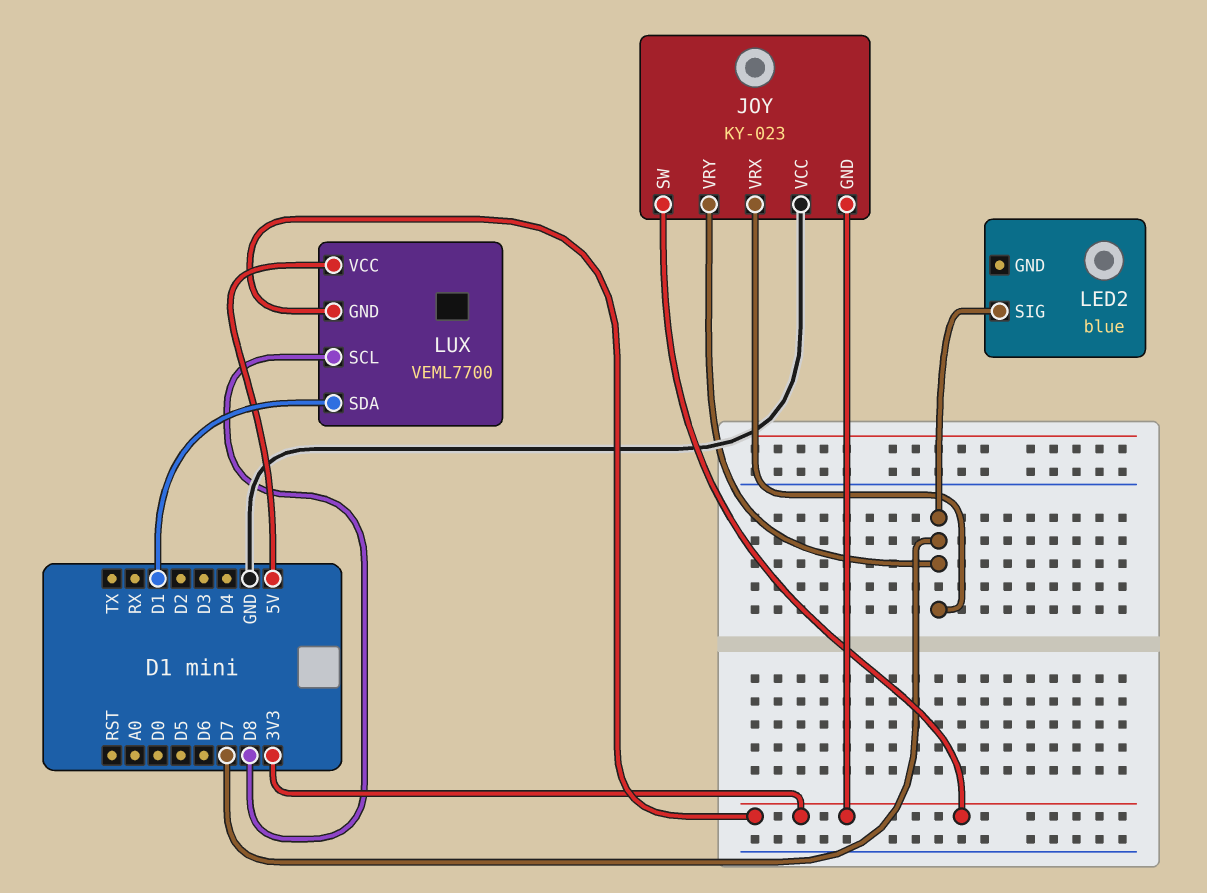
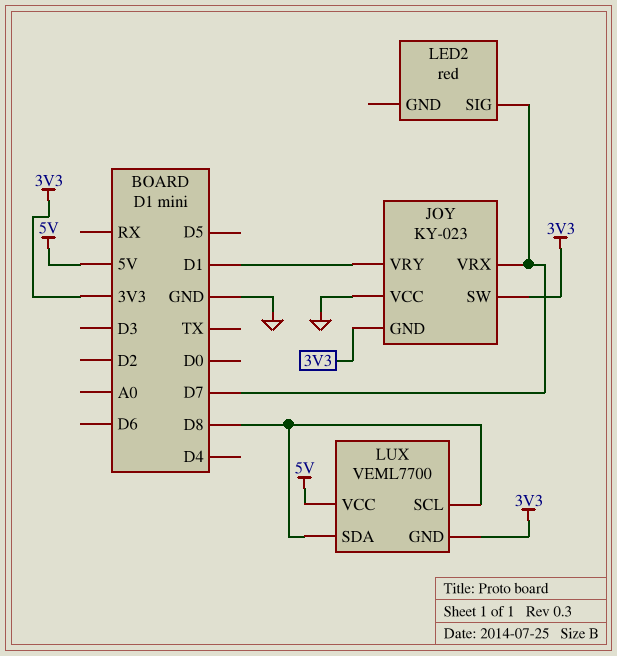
JOY pin VRY: D7 -> D1
LED2: blue -> red
LUX pin SDA: D1 -> D8

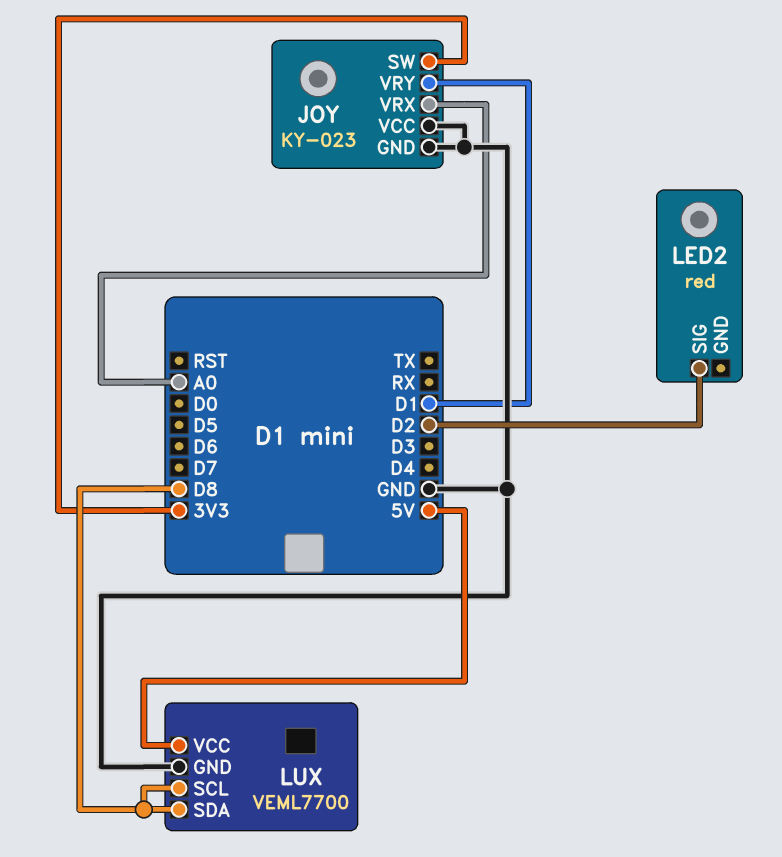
JOY pin GND: 3V3 -> GND
JOY pin VRX: D7 -> A0
LED2 pin SIG: D7 -> D2
LUX pin GND: 3V3 -> GND

